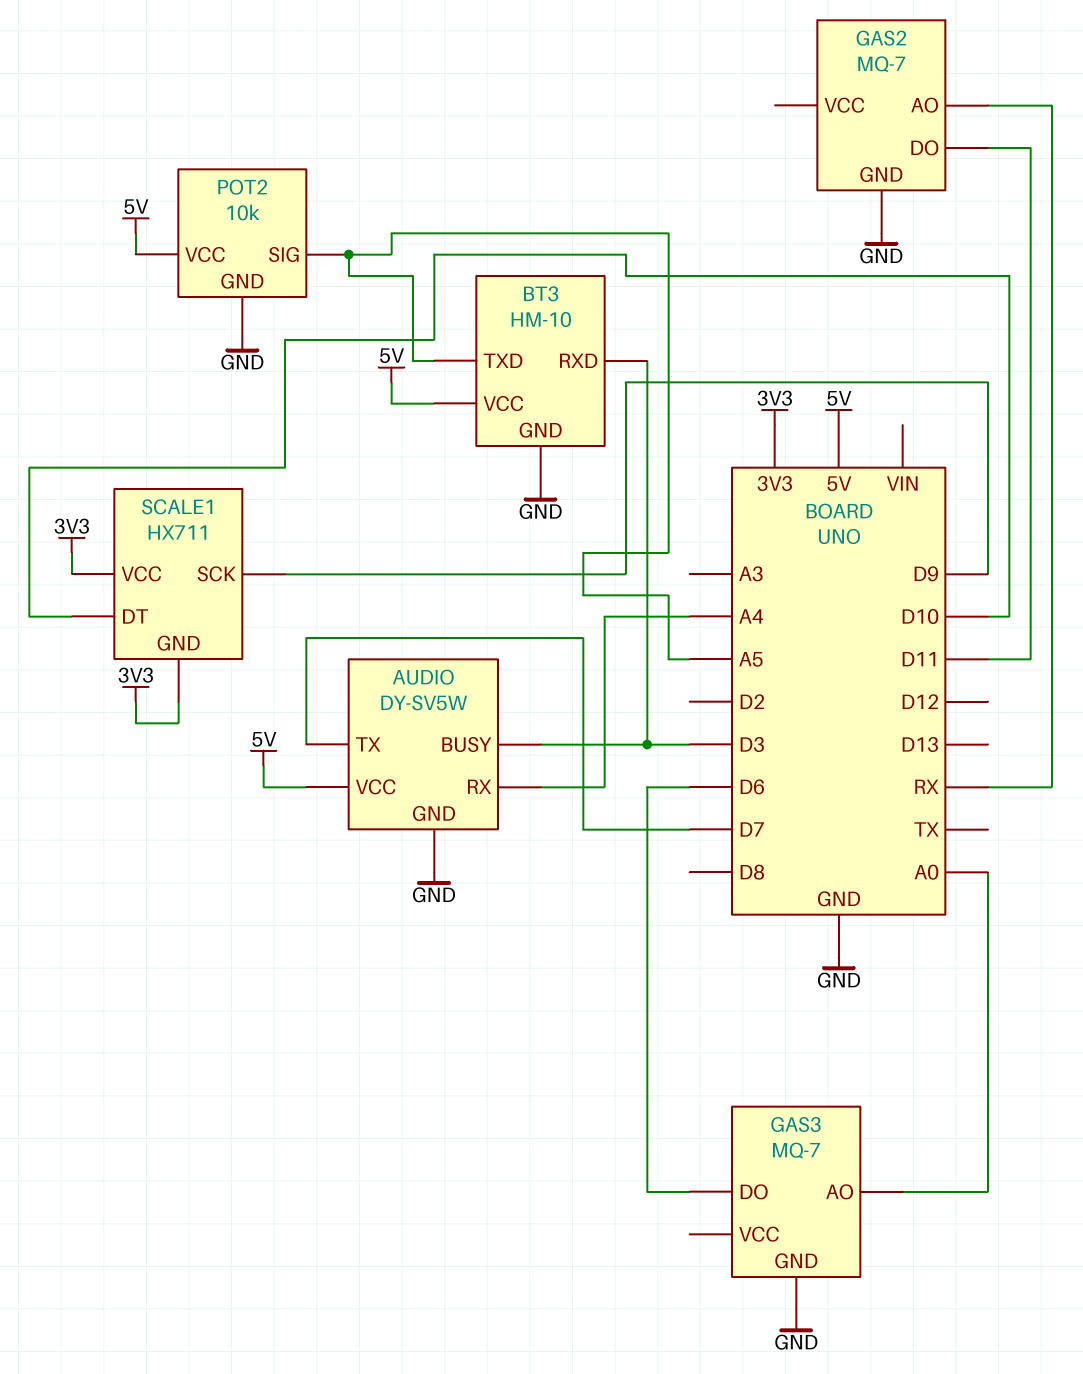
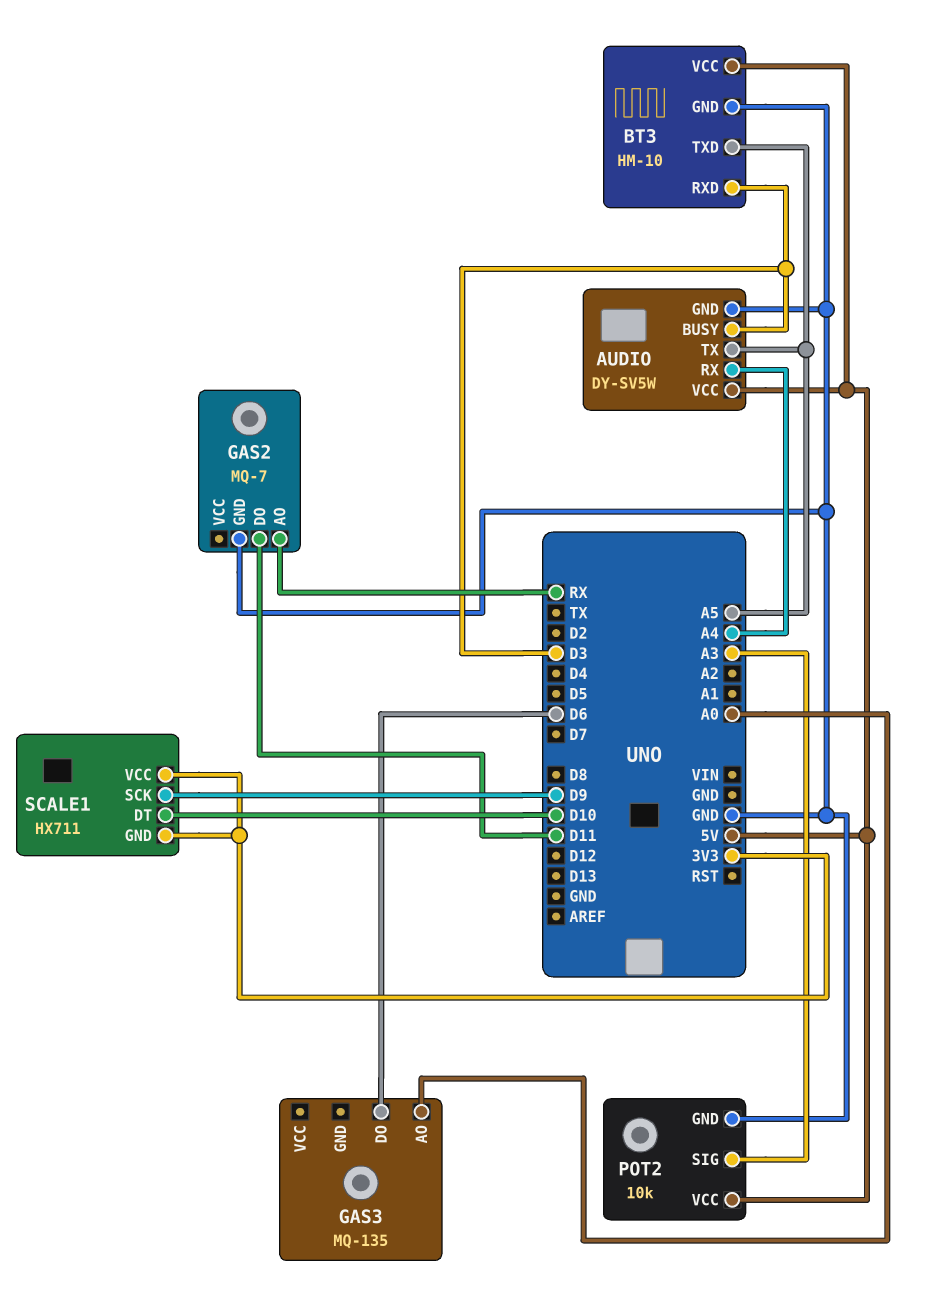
AUDIO pin TX: D7 -> A5
GAS3: MQ-7 -> MQ-135
GAS3 pin GND: GND -> none
POT2 pin SIG: A5 -> A3

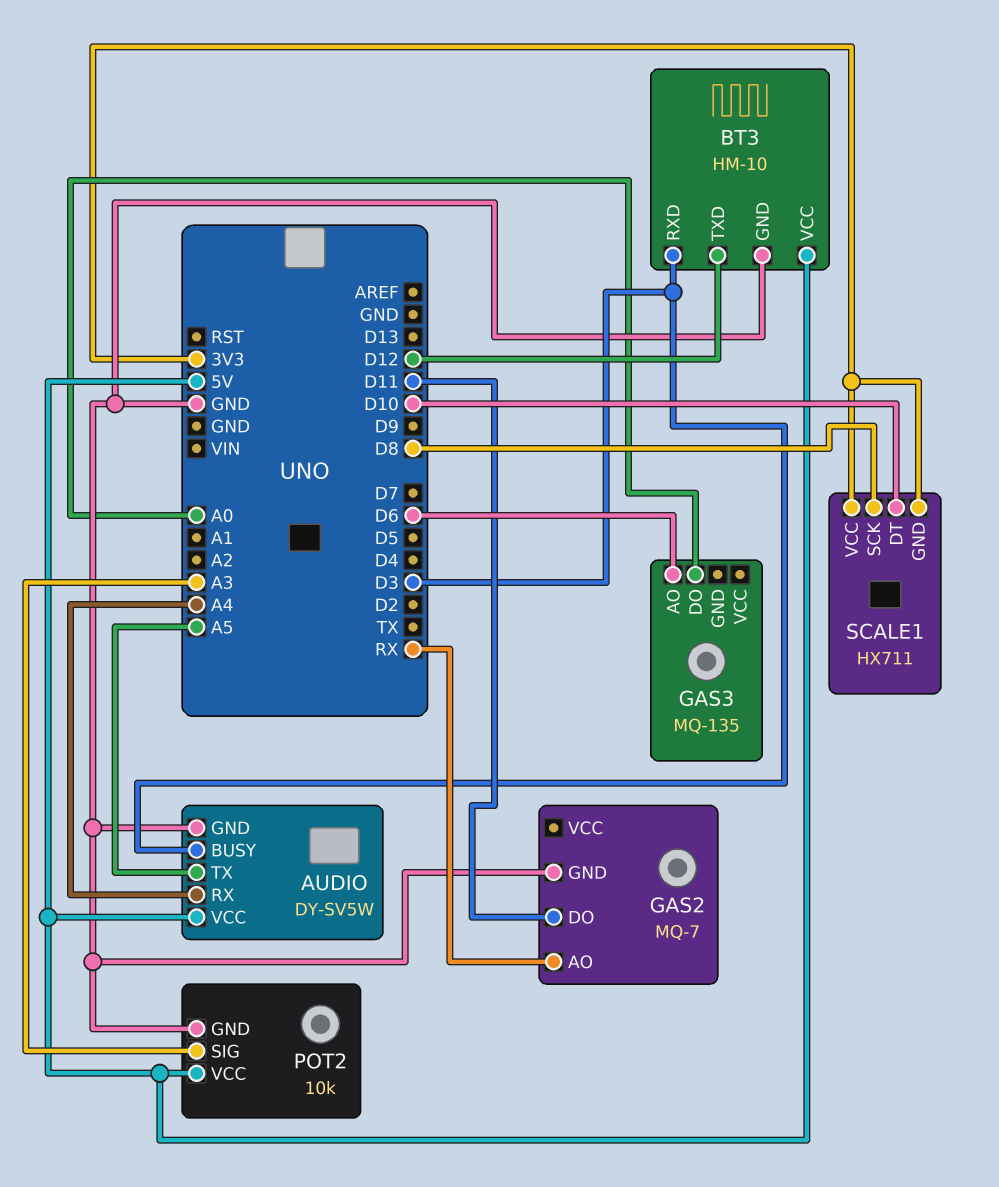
BT3 pin TXD: A5 -> D12
GAS3 pin AO: A0 -> D6
GAS3 pin DO: D6 -> A0
SCALE1 pin SCK: D9 -> D8

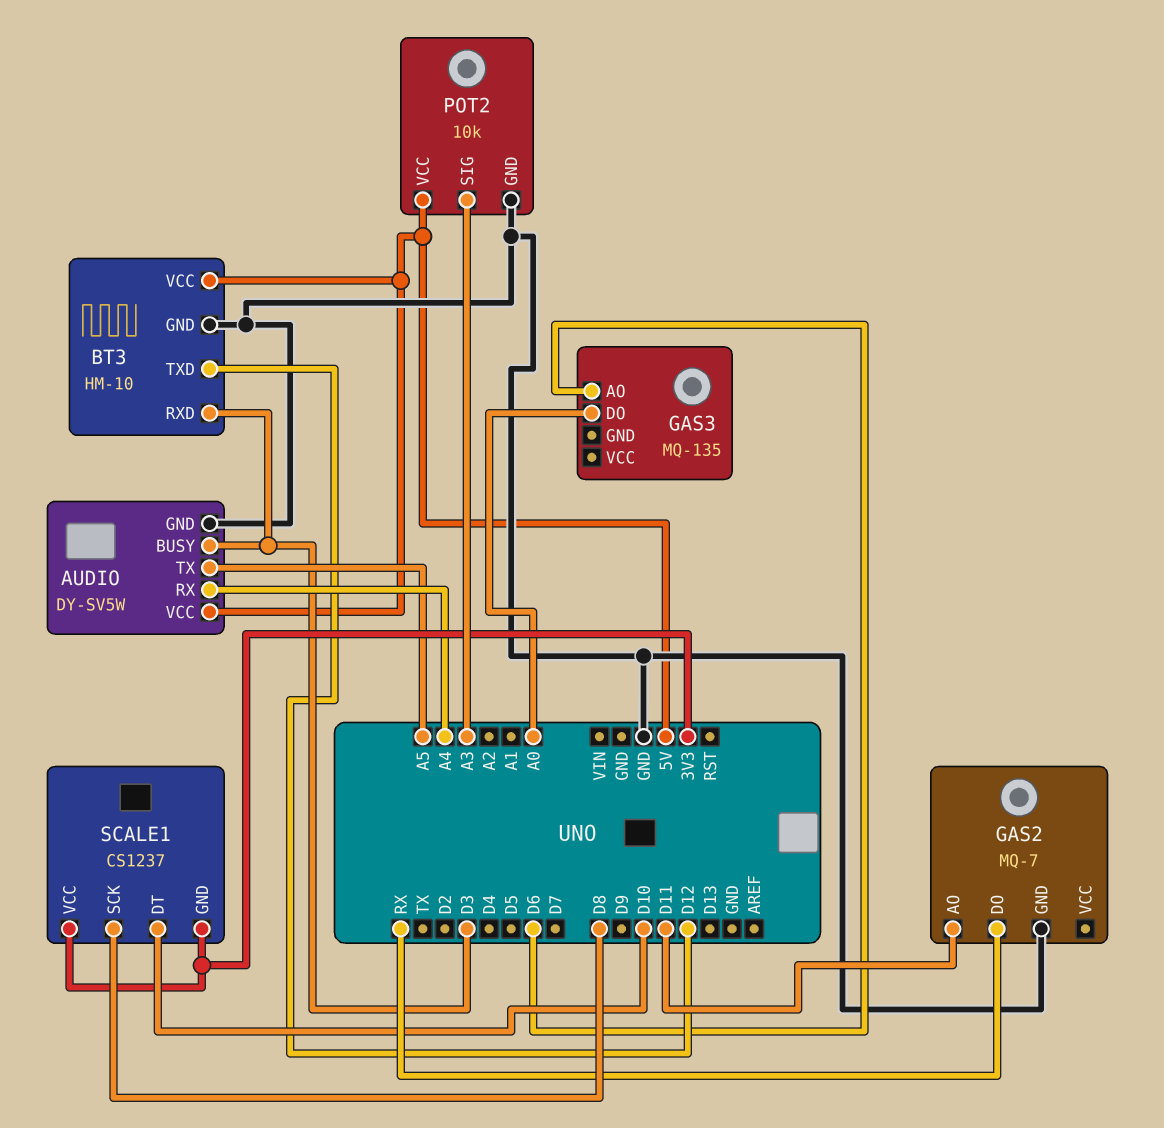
GAS2 pin AO: RX -> D11
GAS2 pin DO: D11 -> RX
SCALE1: HX711 -> CS1237

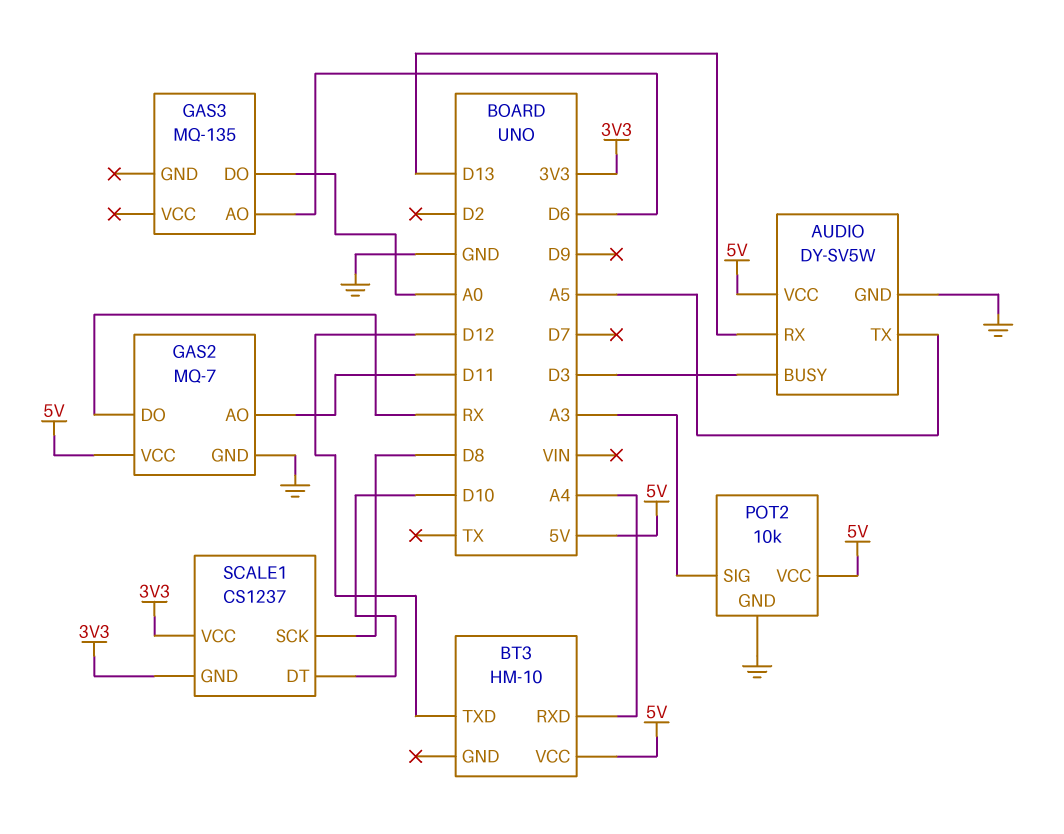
AUDIO pin RX: A4 -> D13
BT3 pin GND: GND -> none
BT3 pin RXD: D3 -> A4
GAS2 pin VCC: none -> 5V

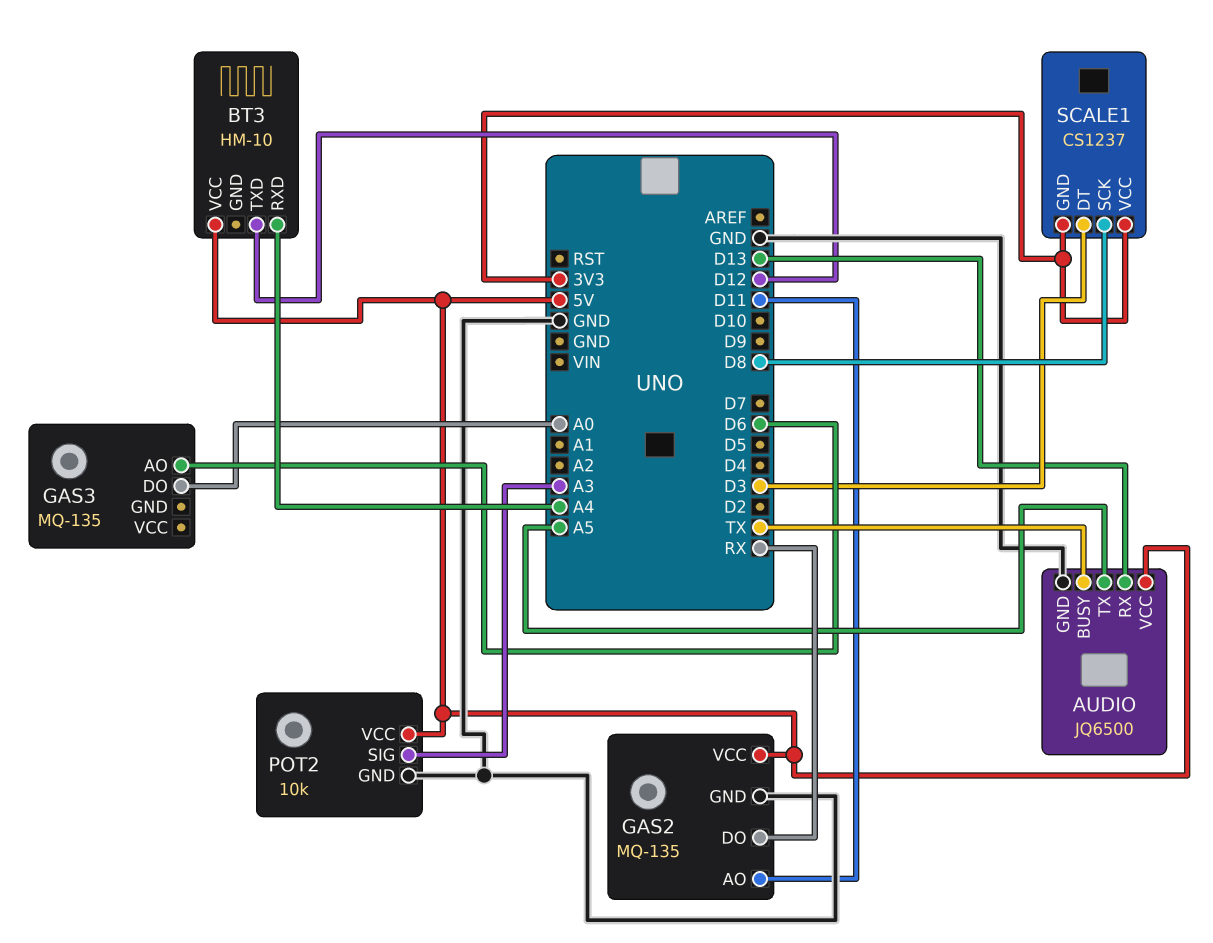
AUDIO: DY-SV5W -> JQ6500
AUDIO pin BUSY: D3 -> TX
GAS2: MQ-7 -> MQ-135
SCALE1 pin DT: D10 -> D3

